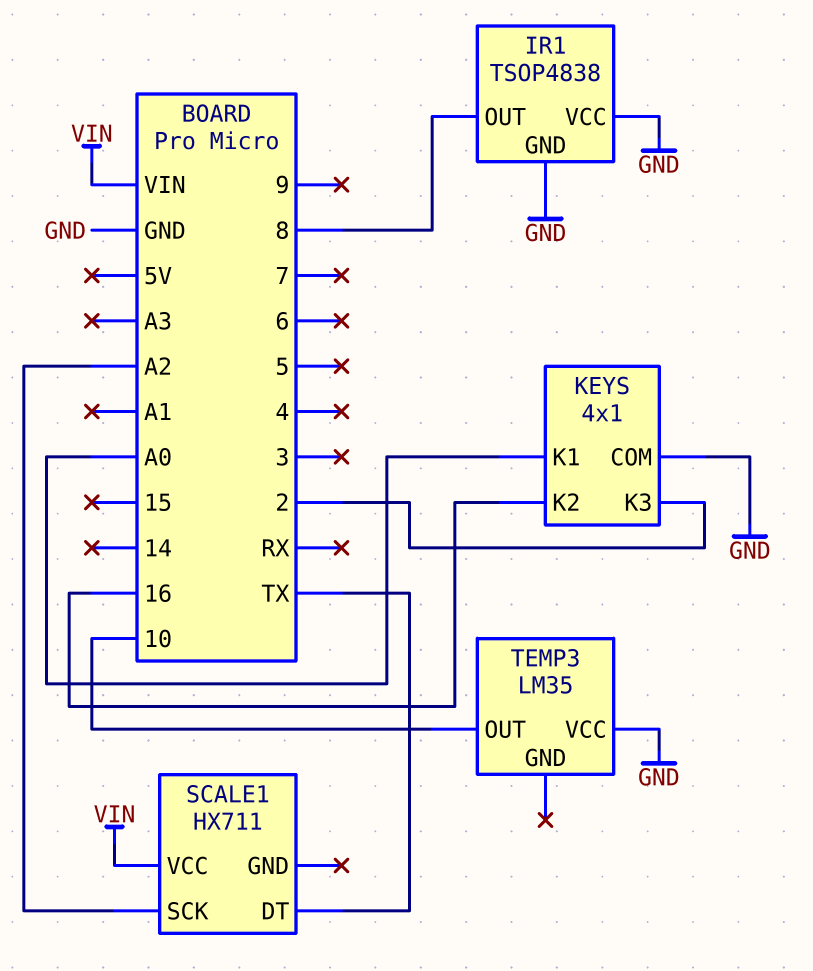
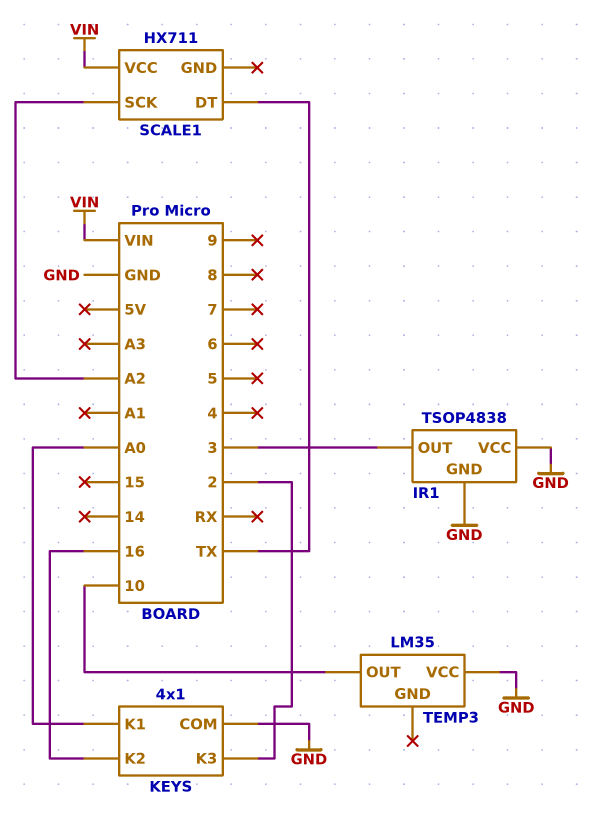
IR1 pin OUT: 8 -> 3

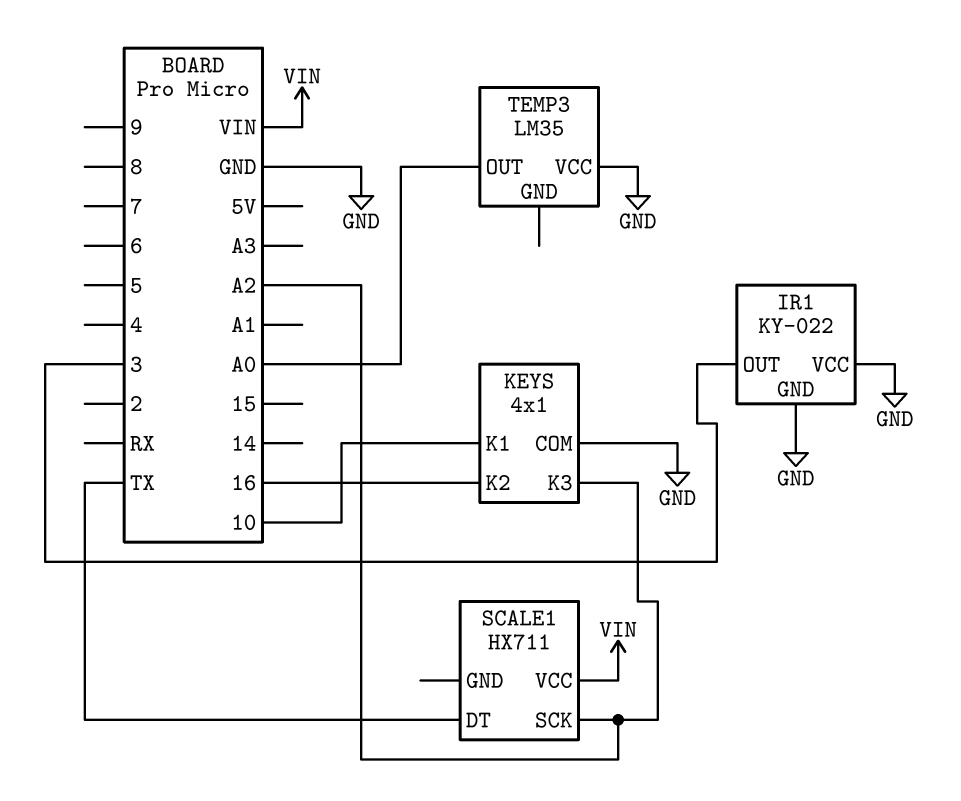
IR1: TSOP4838 -> KY-022
KEYS pin K1: A0 -> 10
KEYS pin K3: 2 -> A2
TEMP3 pin OUT: 10 -> A0

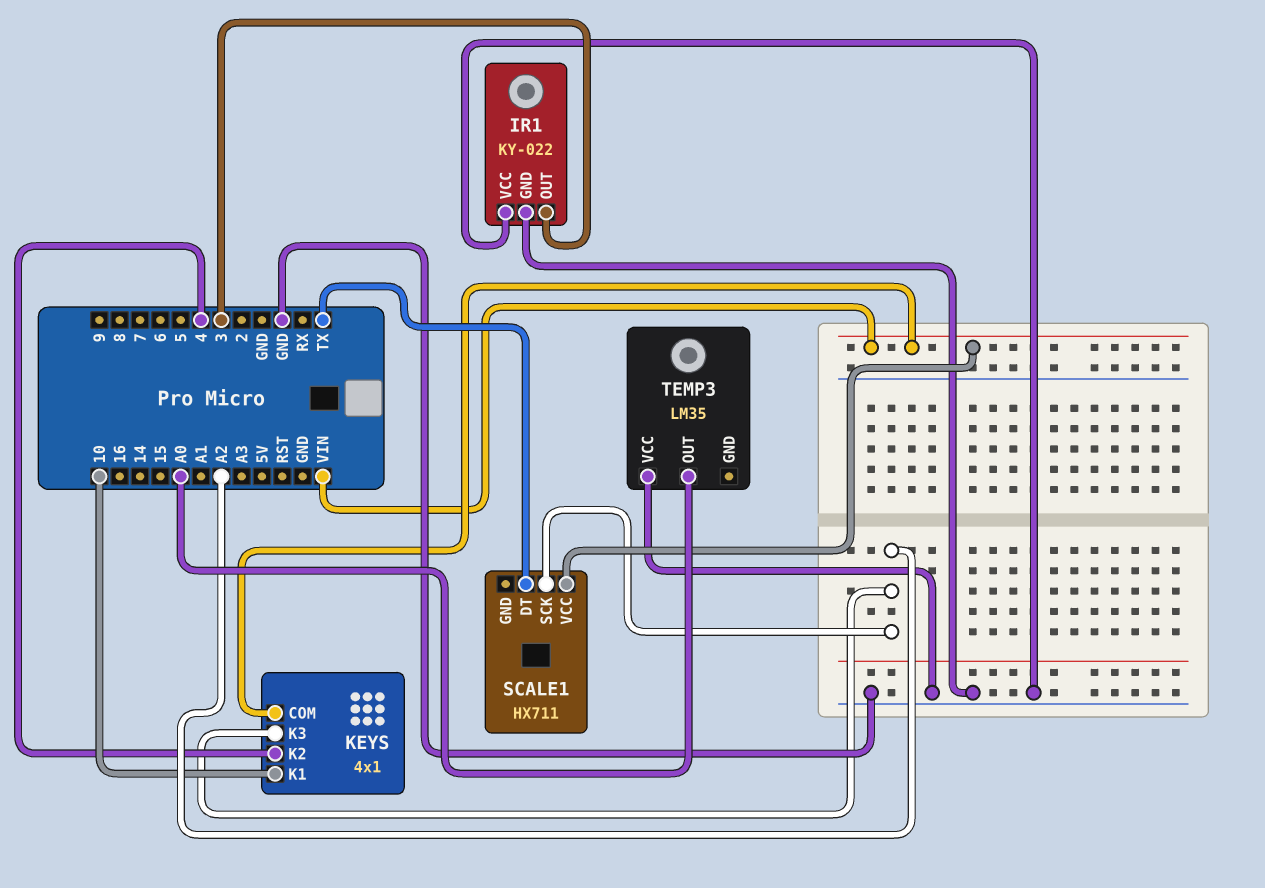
KEYS pin COM: GND -> VIN
KEYS pin K2: 16 -> 4

